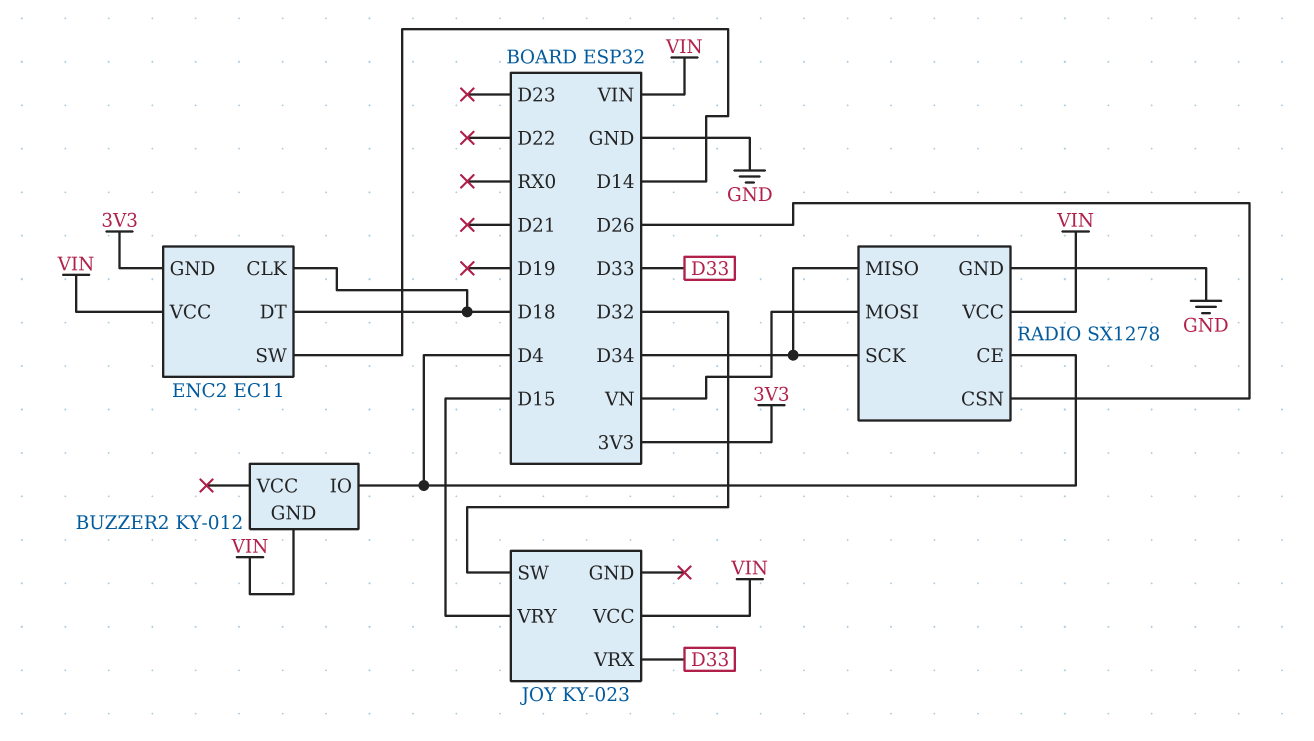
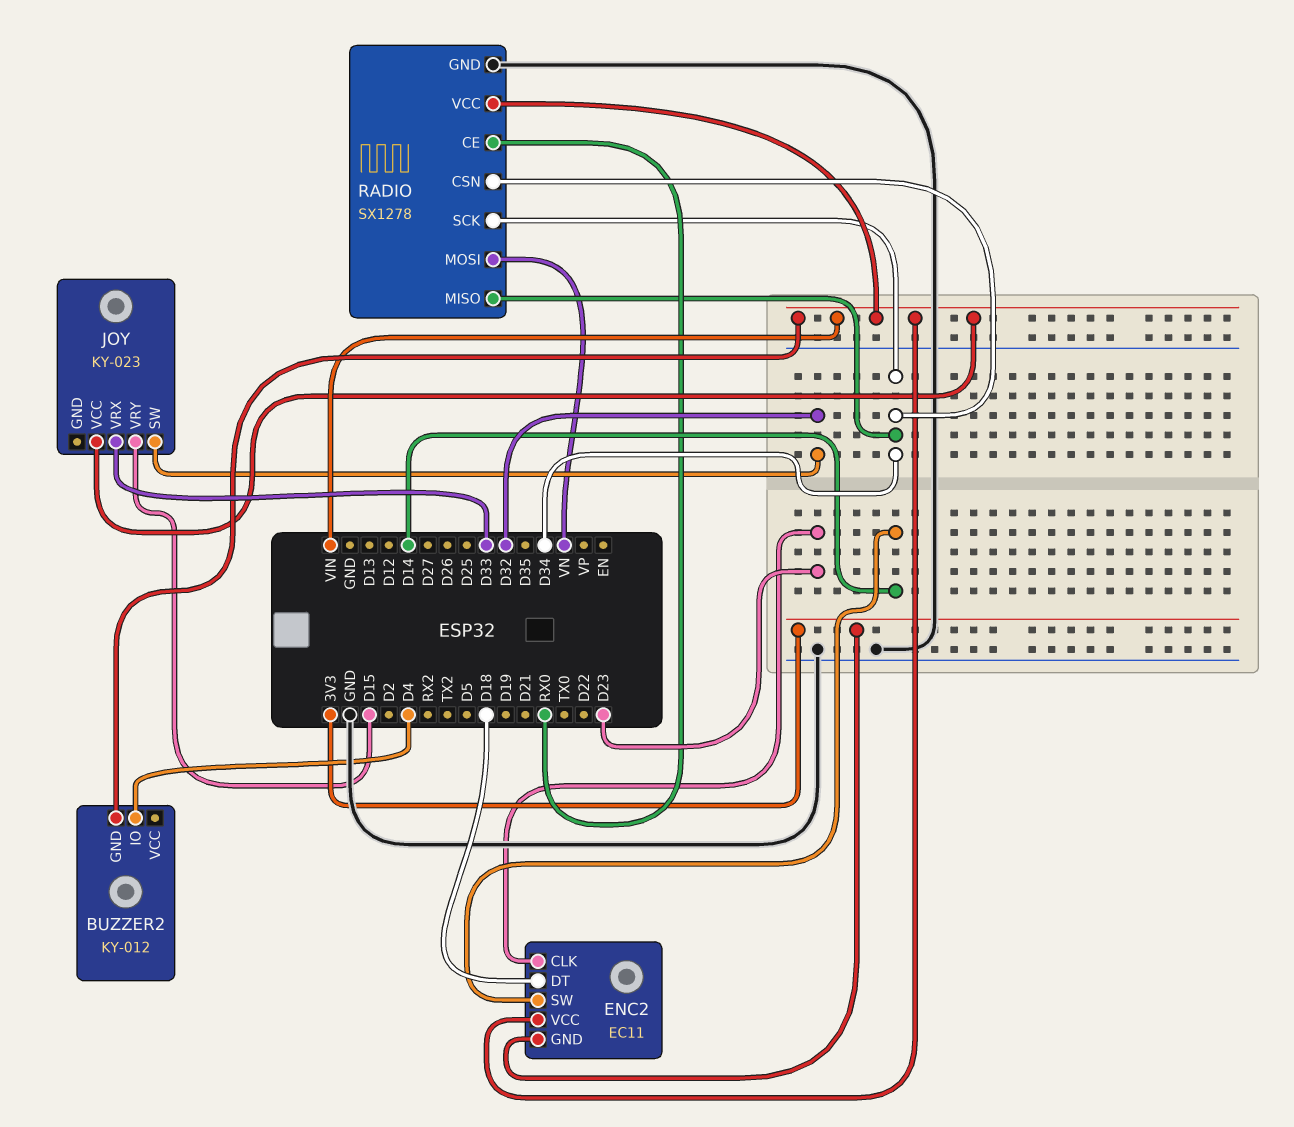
ENC2 pin CLK: D18 -> D23
RADIO pin CE: D4 -> RX0
RADIO pin CSN: D26 -> D34

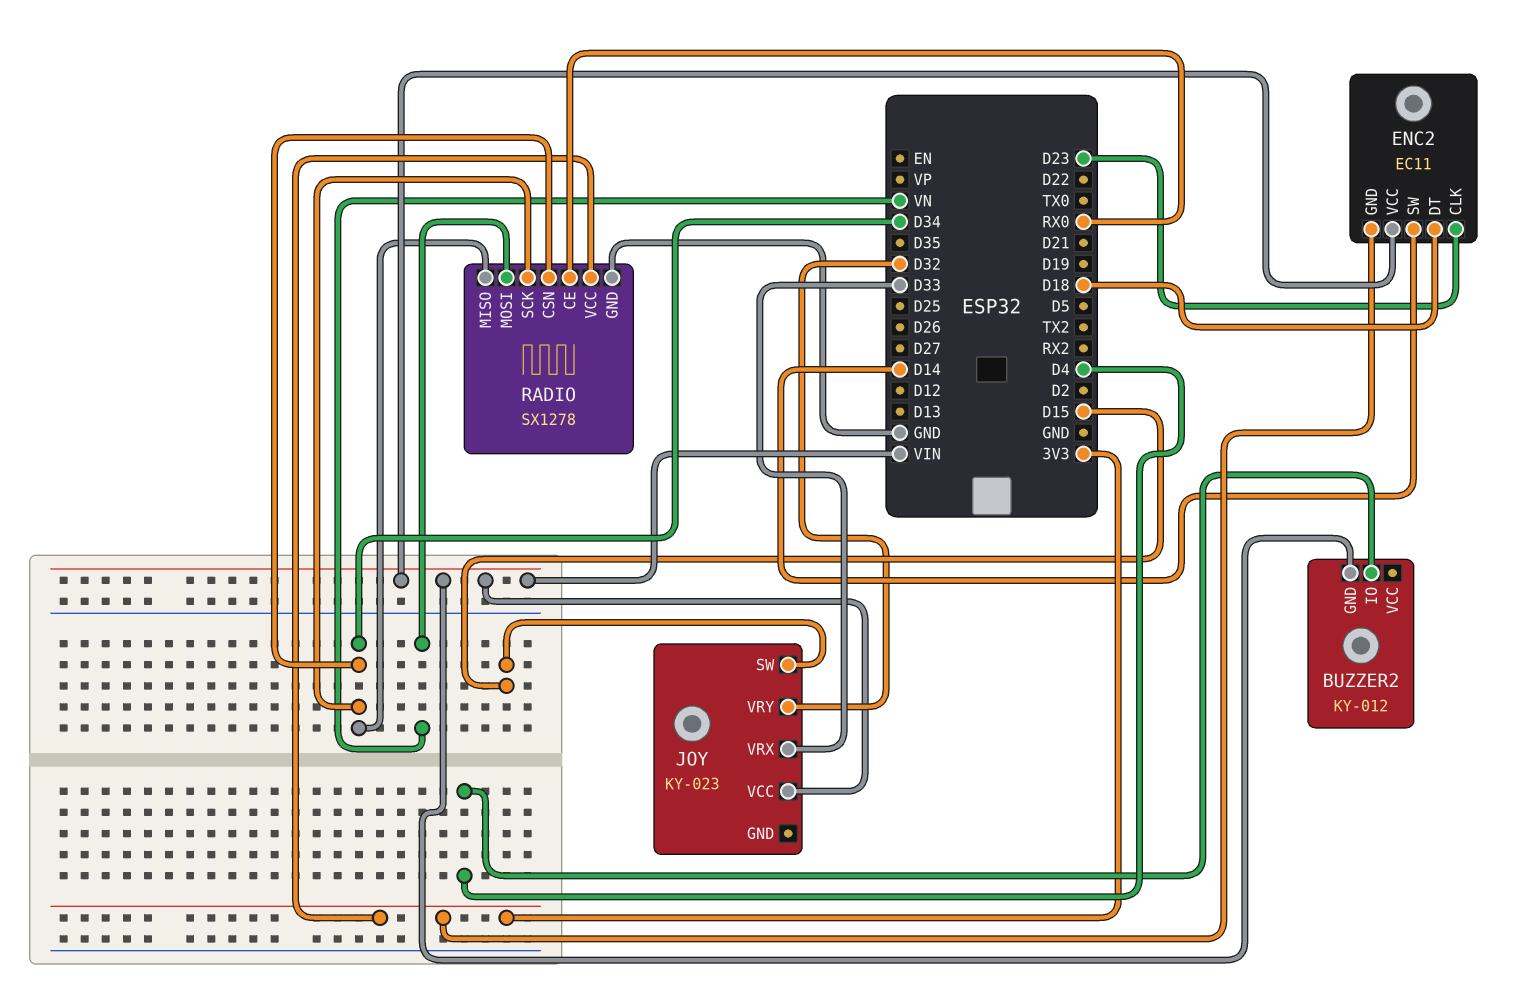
JOY pin SW: D32 -> D15
JOY pin VRY: D15 -> D32
RADIO pin VCC: VIN -> 3V3

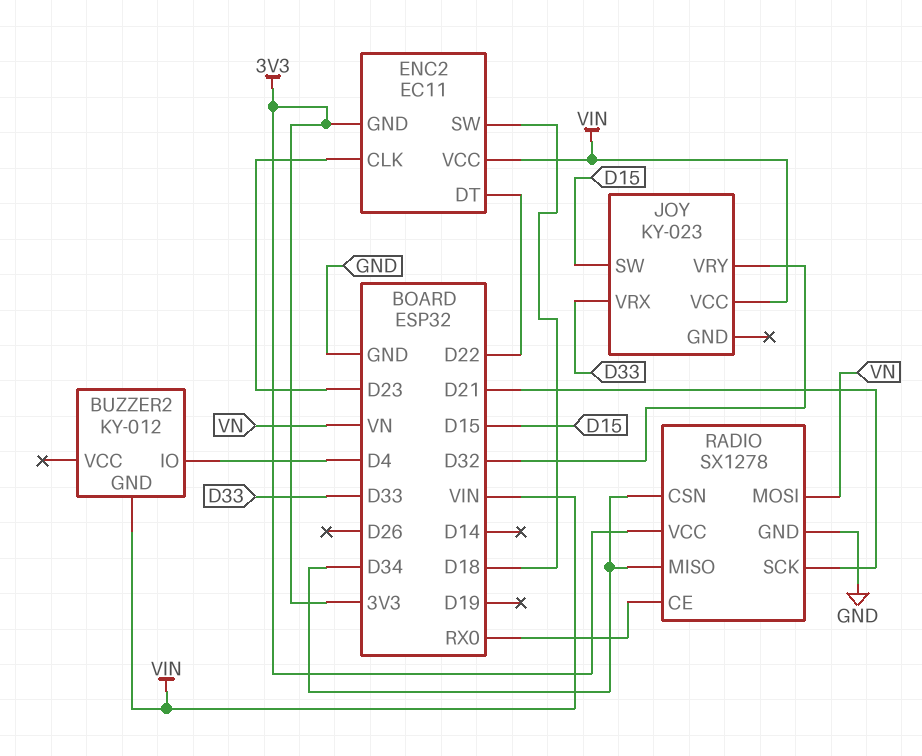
ENC2 pin DT: D18 -> D22
ENC2 pin SW: D14 -> D18
RADIO pin SCK: D34 -> D21

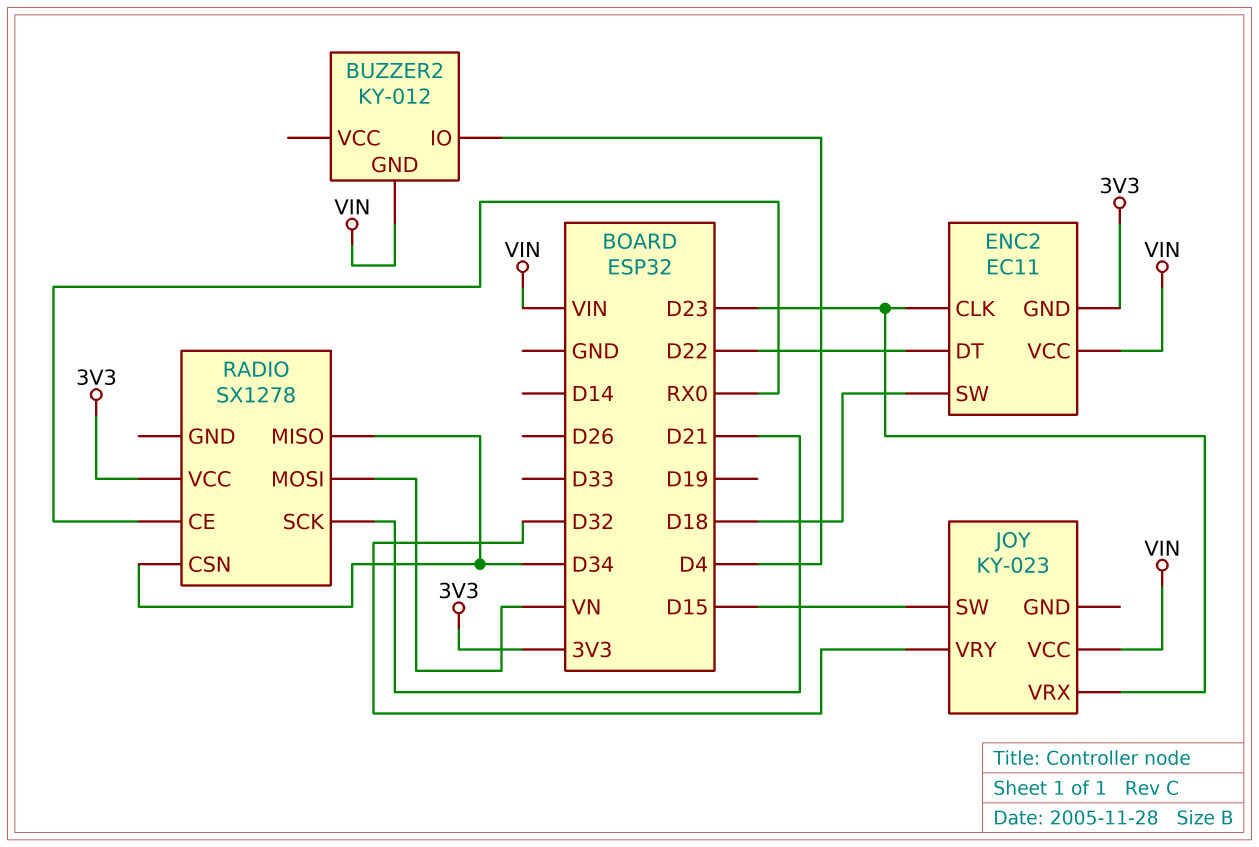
JOY pin VRX: D33 -> D23
RADIO pin GND: GND -> none

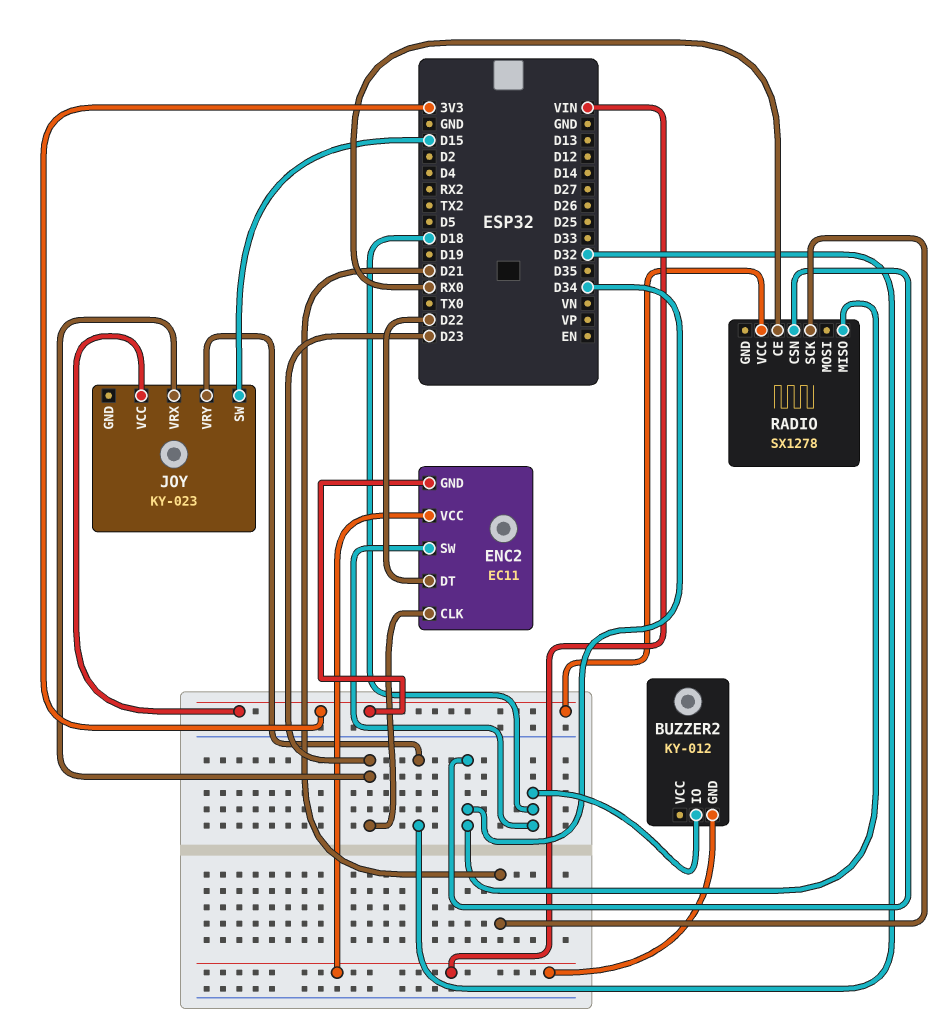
BUZZER2 pin IO: D4 -> D18
JOY pin VCC: VIN -> 3V3
RADIO pin MOSI: VN -> none

